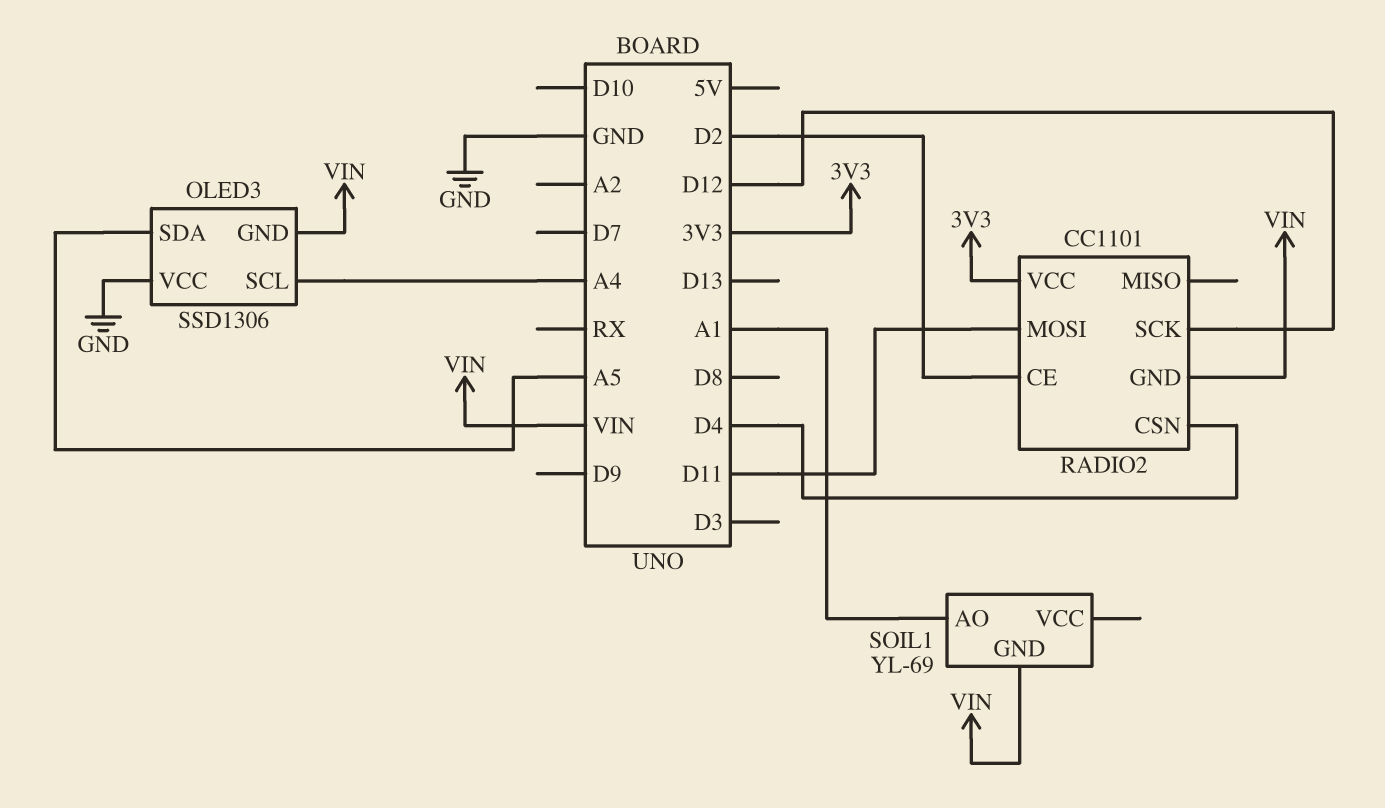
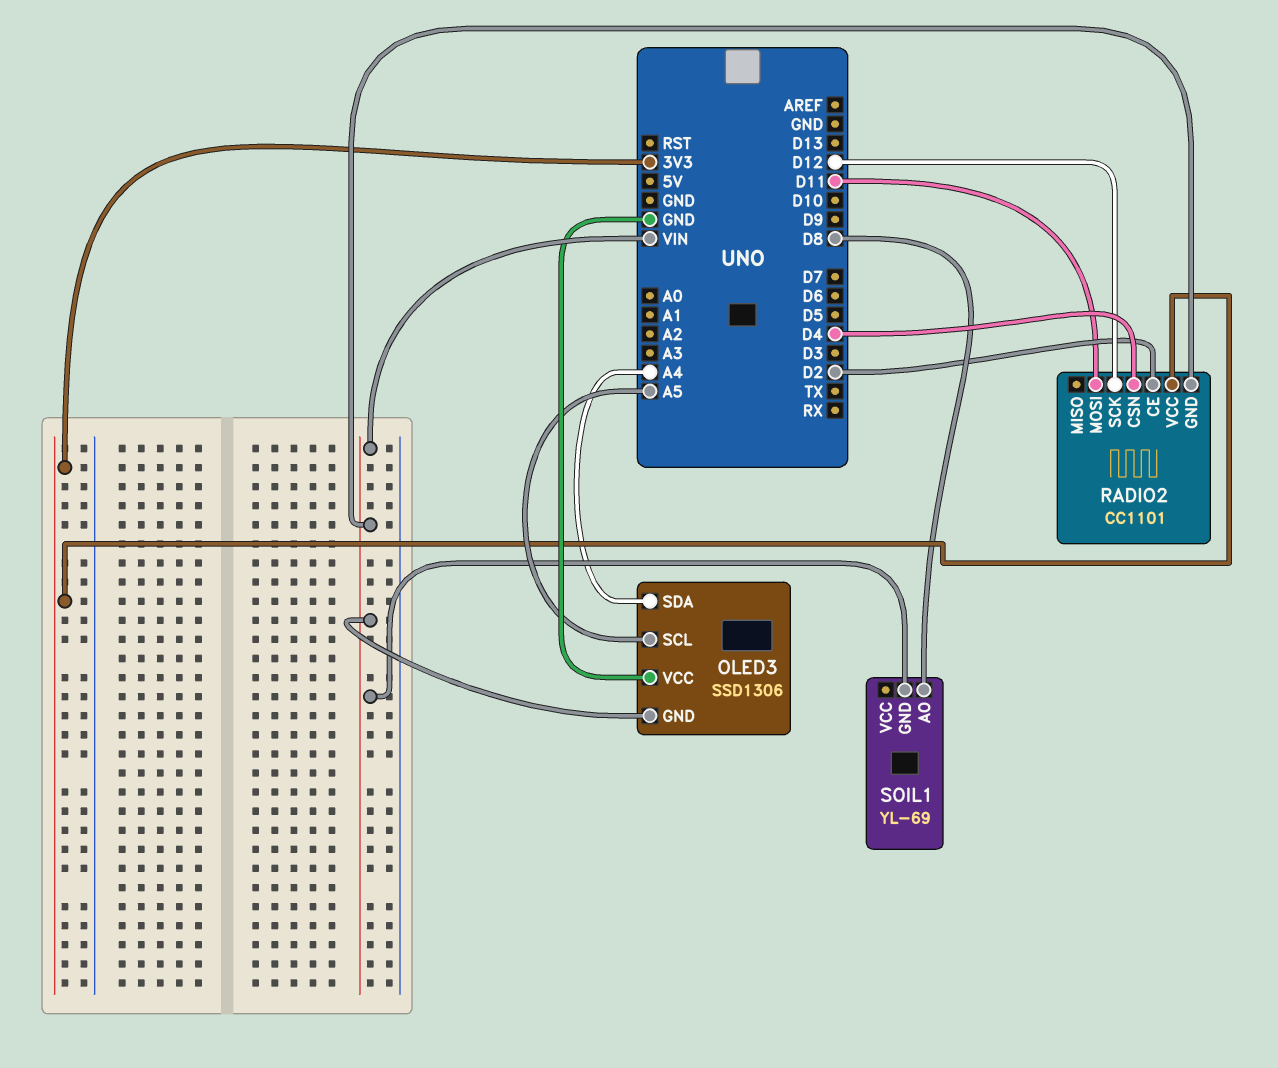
OLED3 pin SCL: A4 -> A5
OLED3 pin SDA: A5 -> A4
SOIL1 pin AO: A1 -> D8

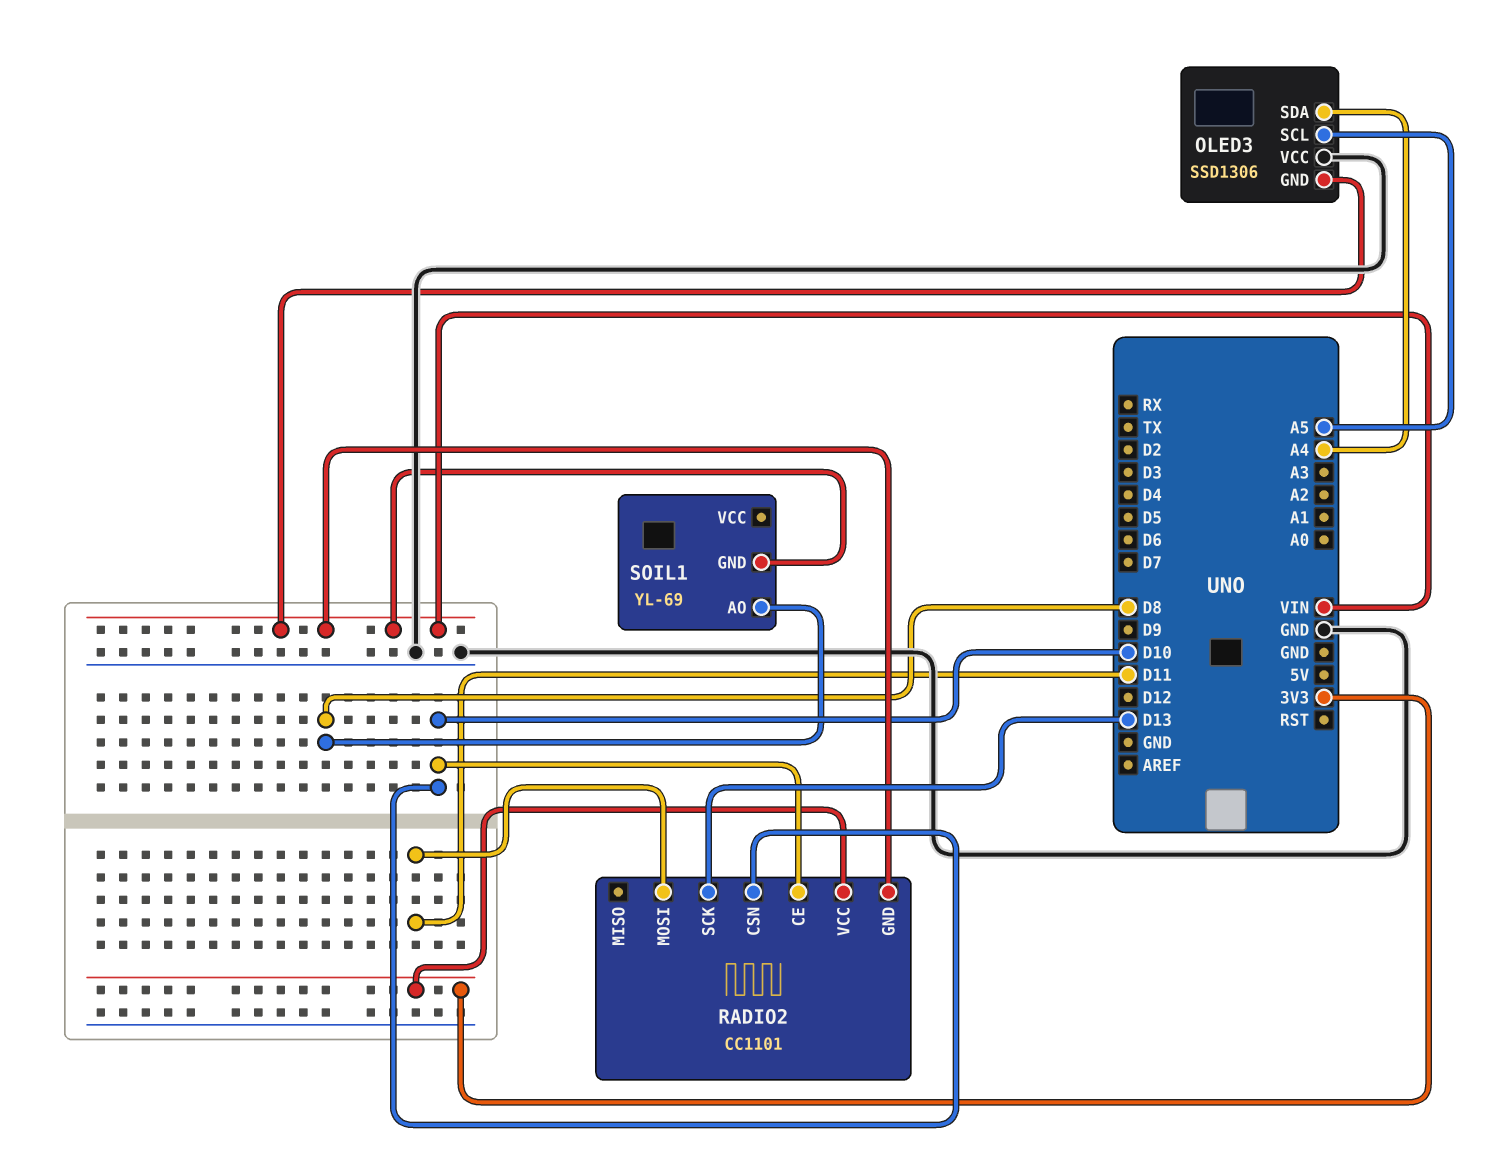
RADIO2 pin CE: D2 -> D10
RADIO2 pin CSN: D4 -> D10
RADIO2 pin SCK: D12 -> D13

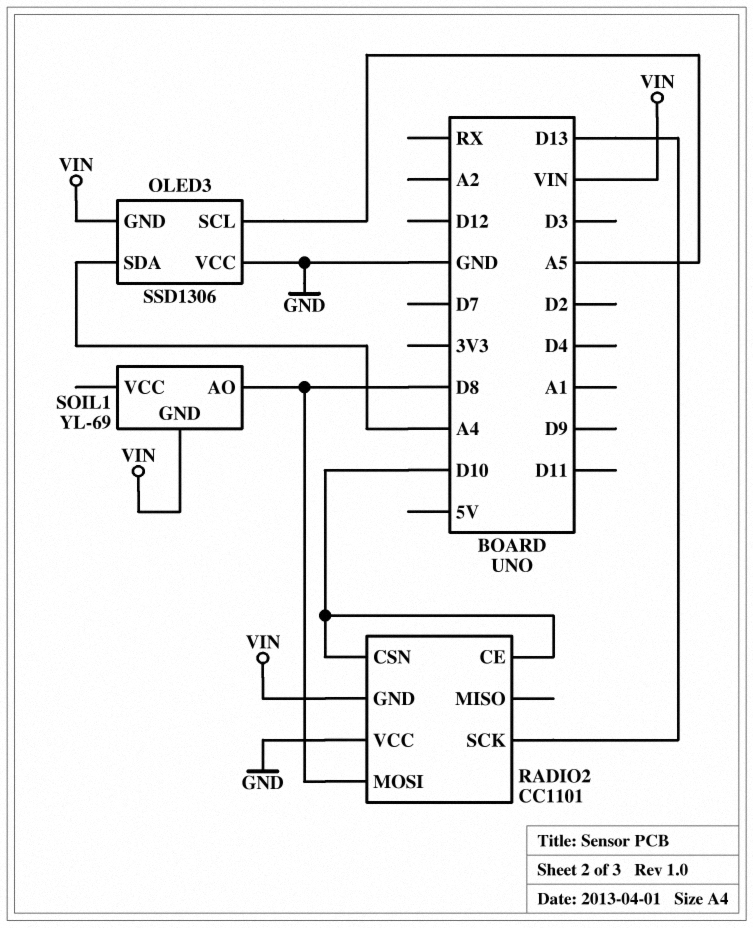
RADIO2 pin MOSI: D11 -> D8
RADIO2 pin VCC: 3V3 -> GND

